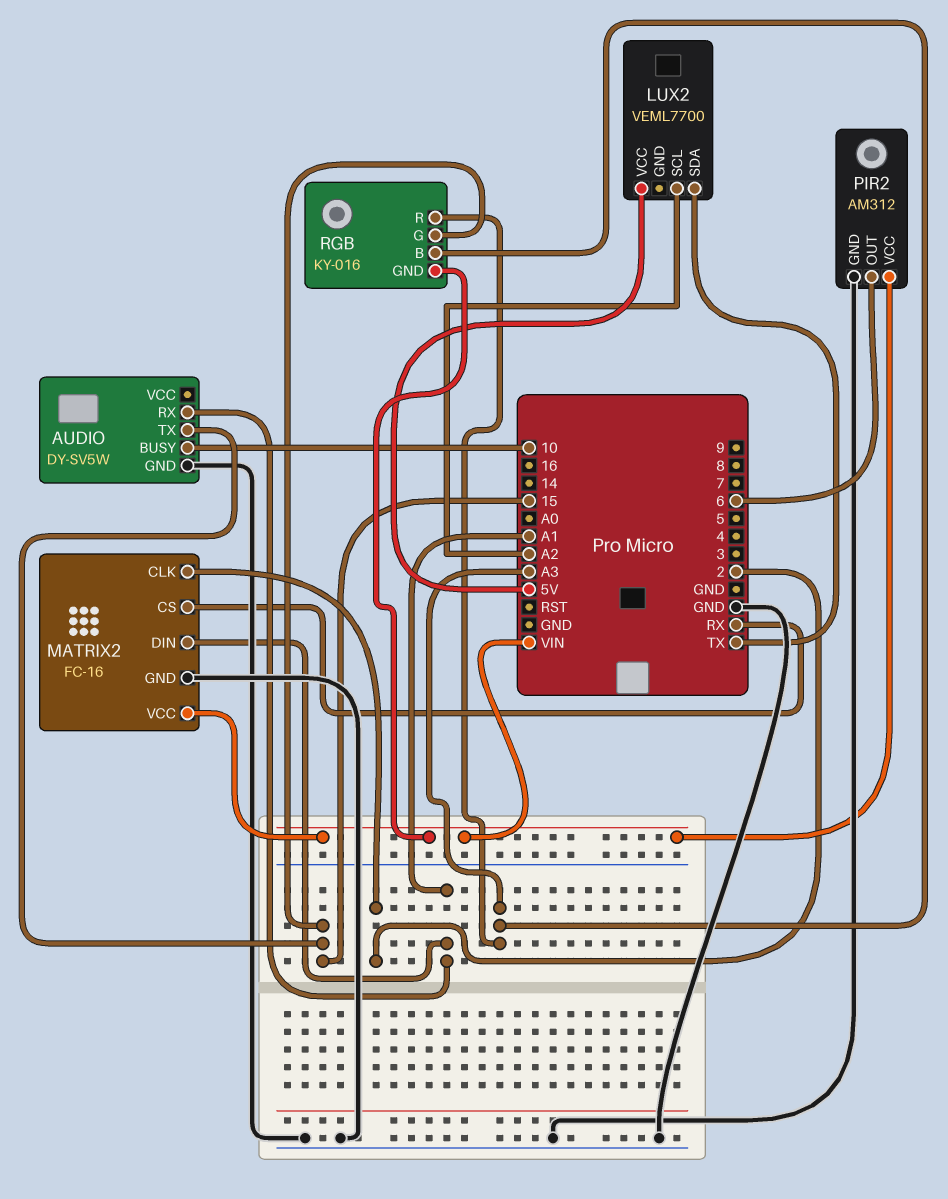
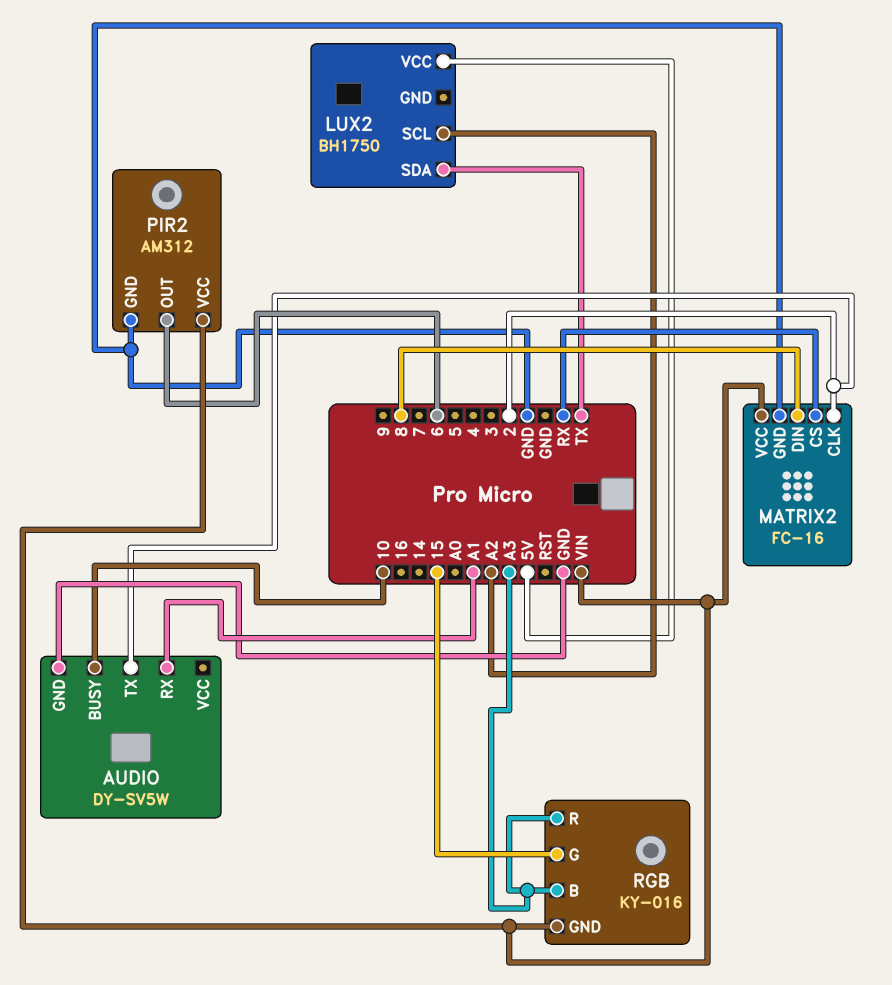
AUDIO pin TX: 15 -> 2
LUX2: VEML7700 -> BH1750
MATRIX2 pin DIN: A1 -> 8

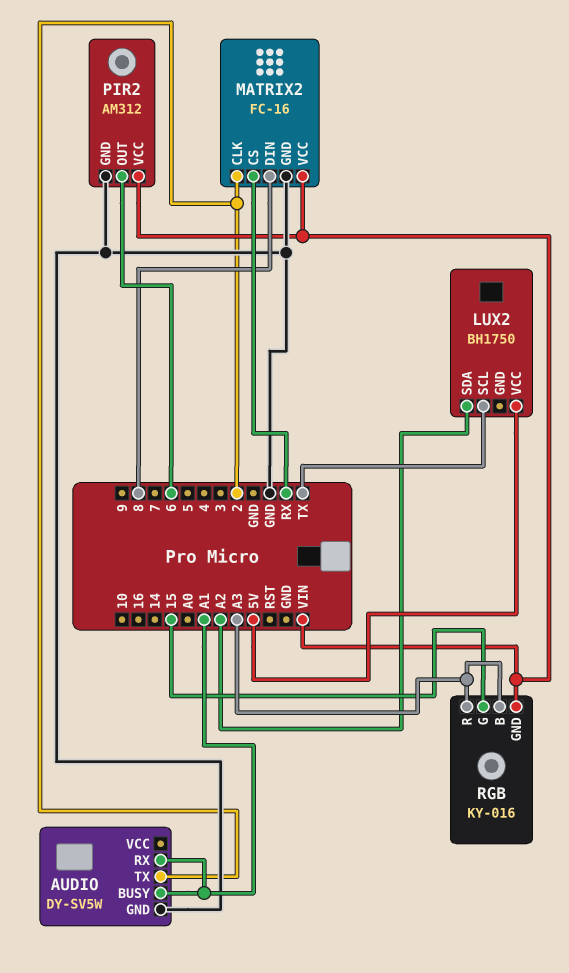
AUDIO pin BUSY: 10 -> A1
LUX2 pin SCL: A2 -> TX
LUX2 pin SDA: TX -> A2

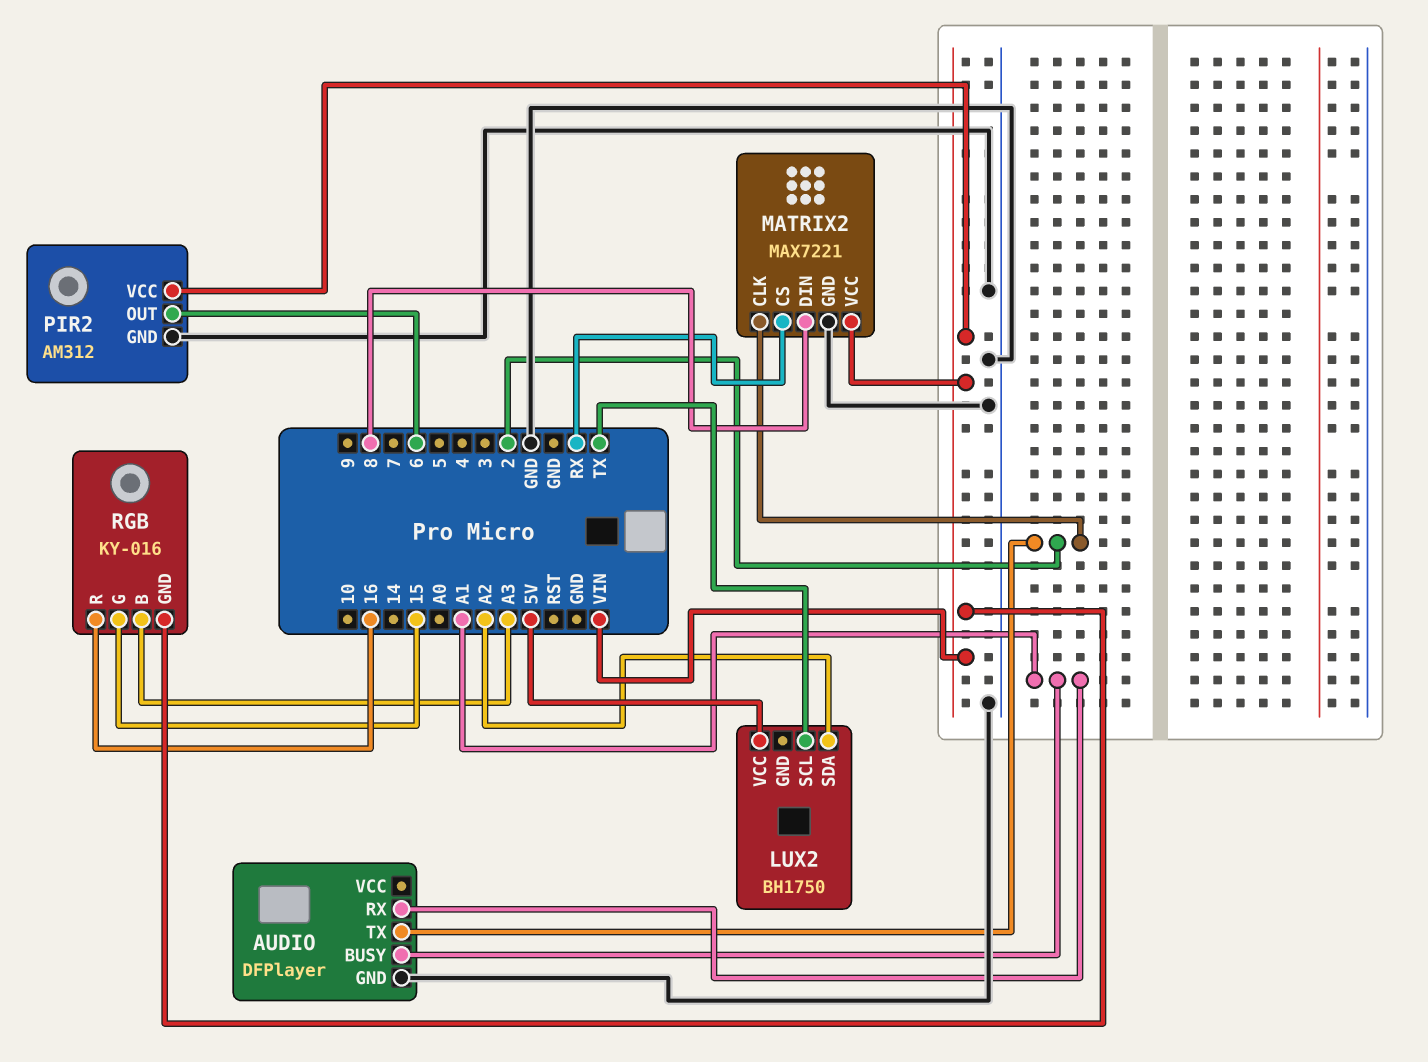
AUDIO: DY-SV5W -> DFPlayer
MATRIX2: FC-16 -> MAX7221
RGB pin R: A3 -> 16

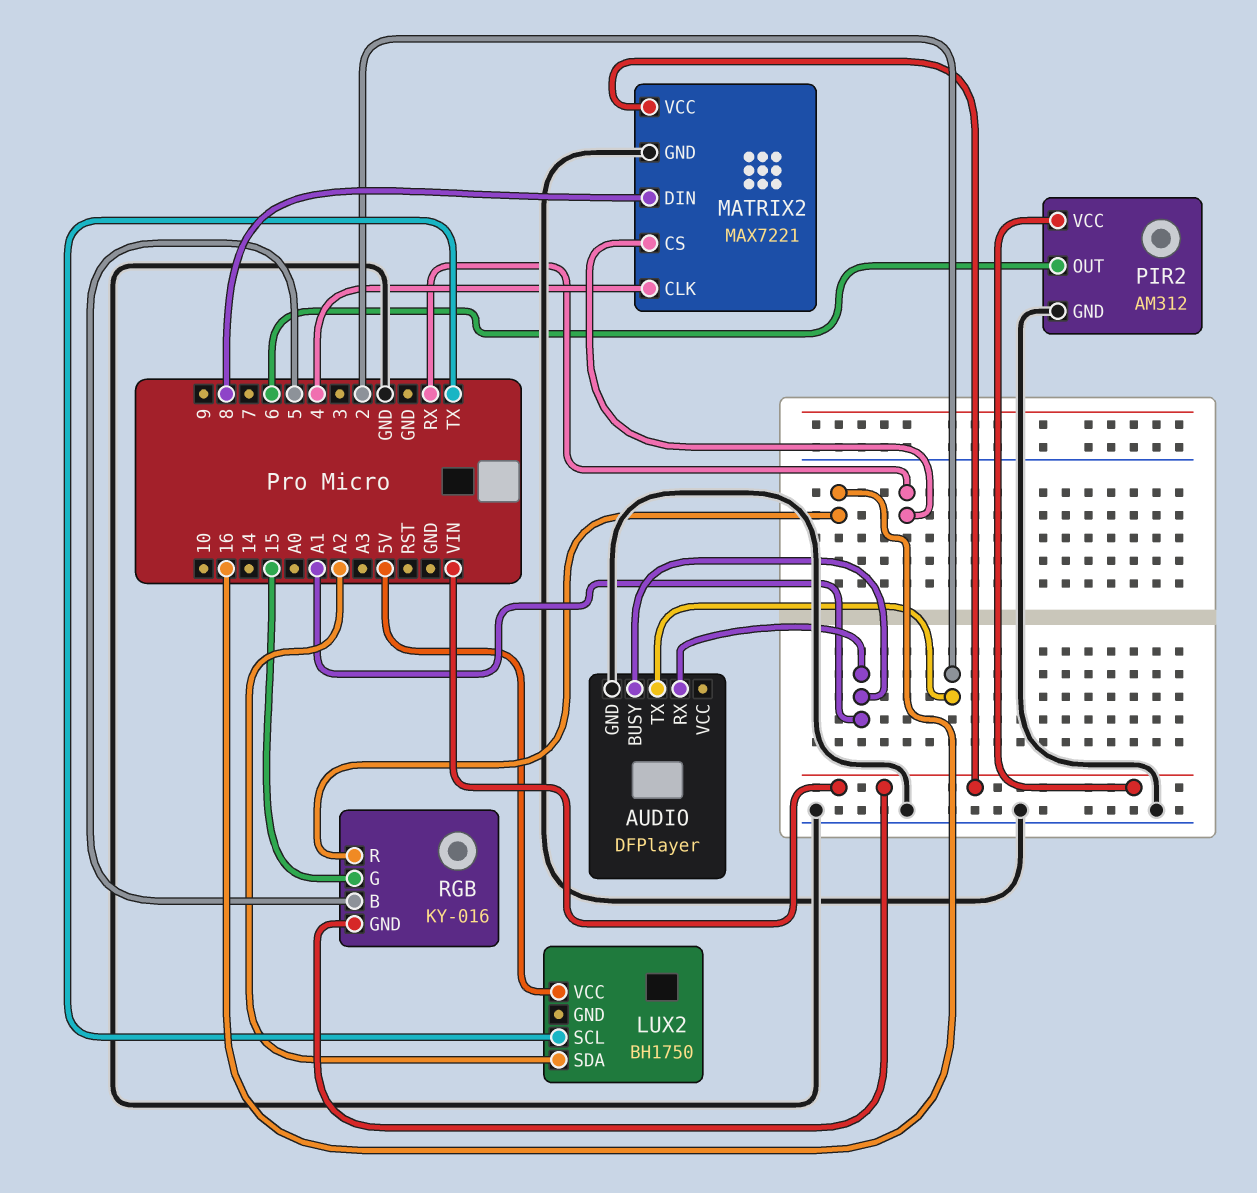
MATRIX2 pin CLK: 2 -> 4
RGB pin B: A3 -> 5

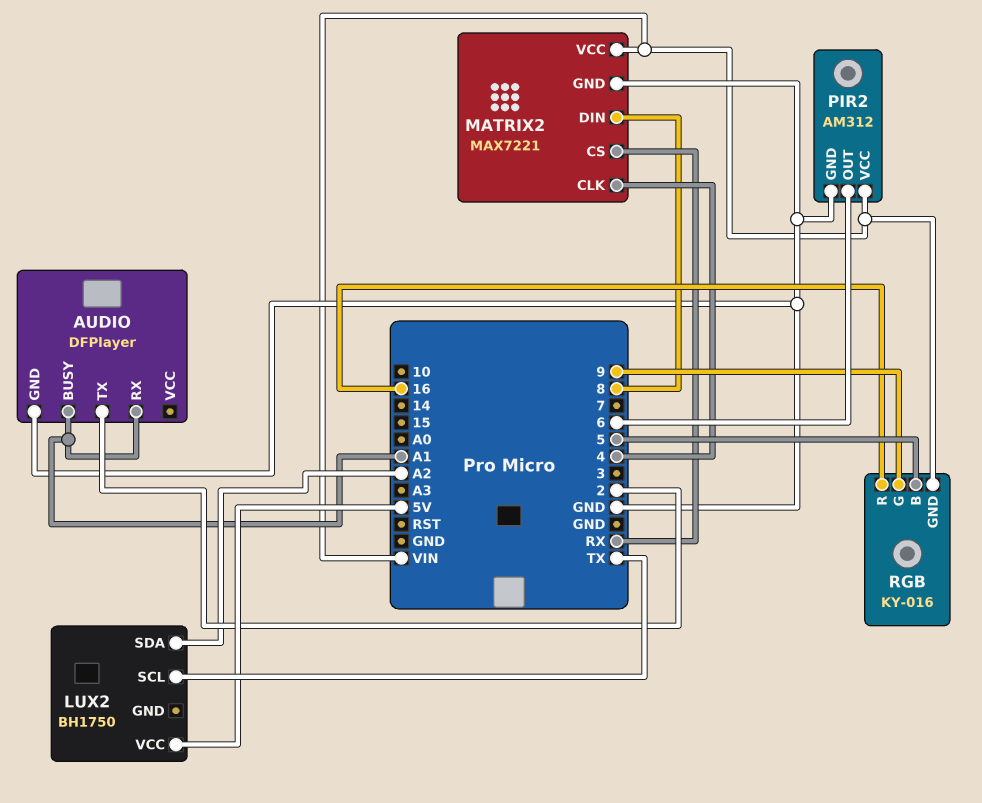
RGB pin G: 15 -> 9

